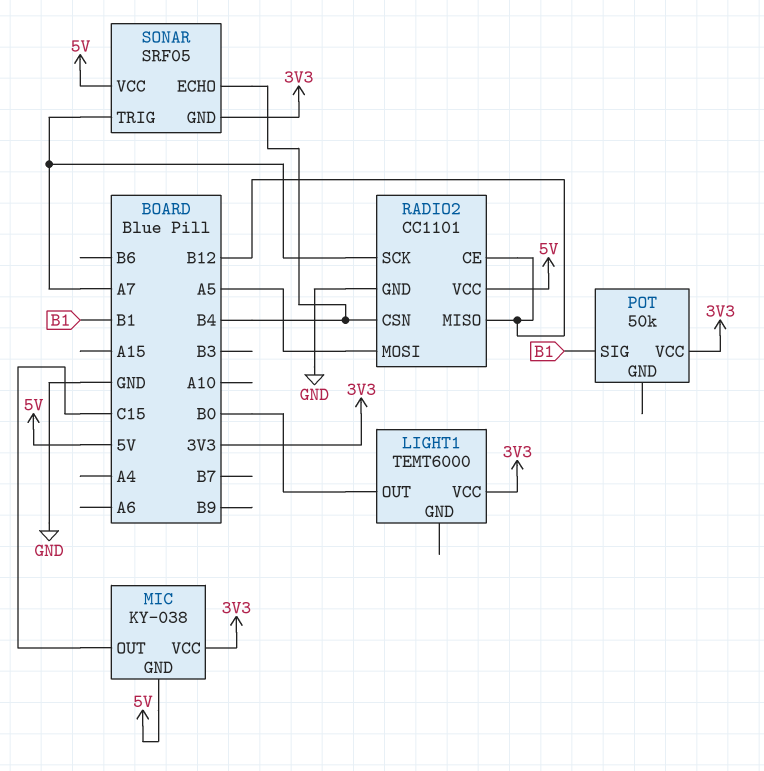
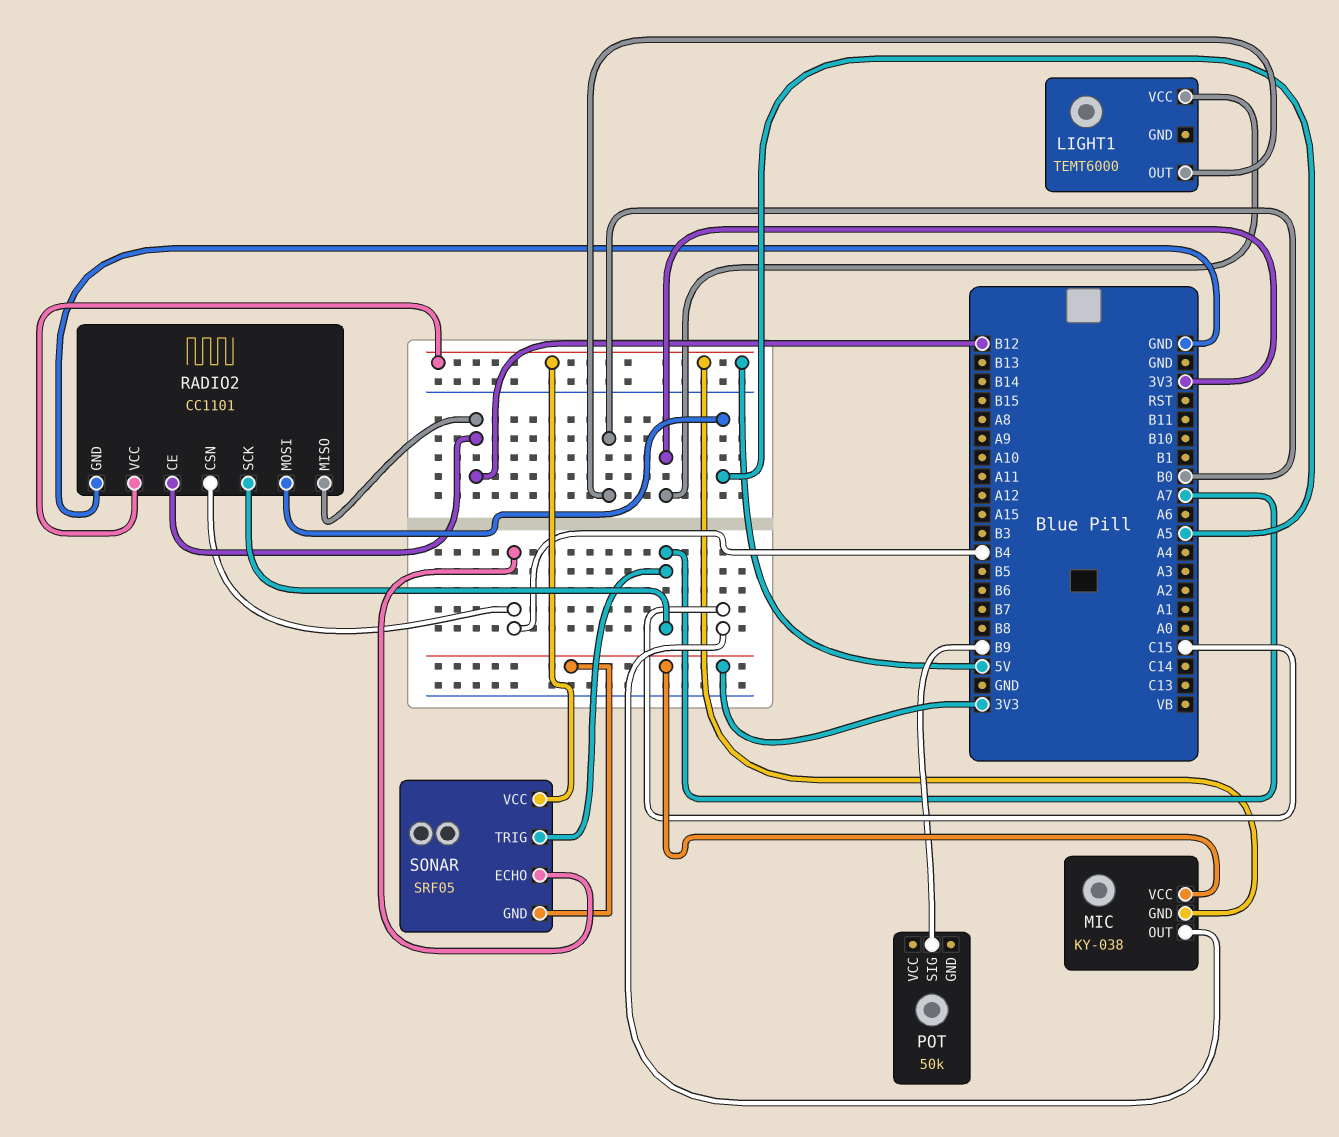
POT pin SIG: B1 -> B9
POT pin VCC: 3V3 -> none

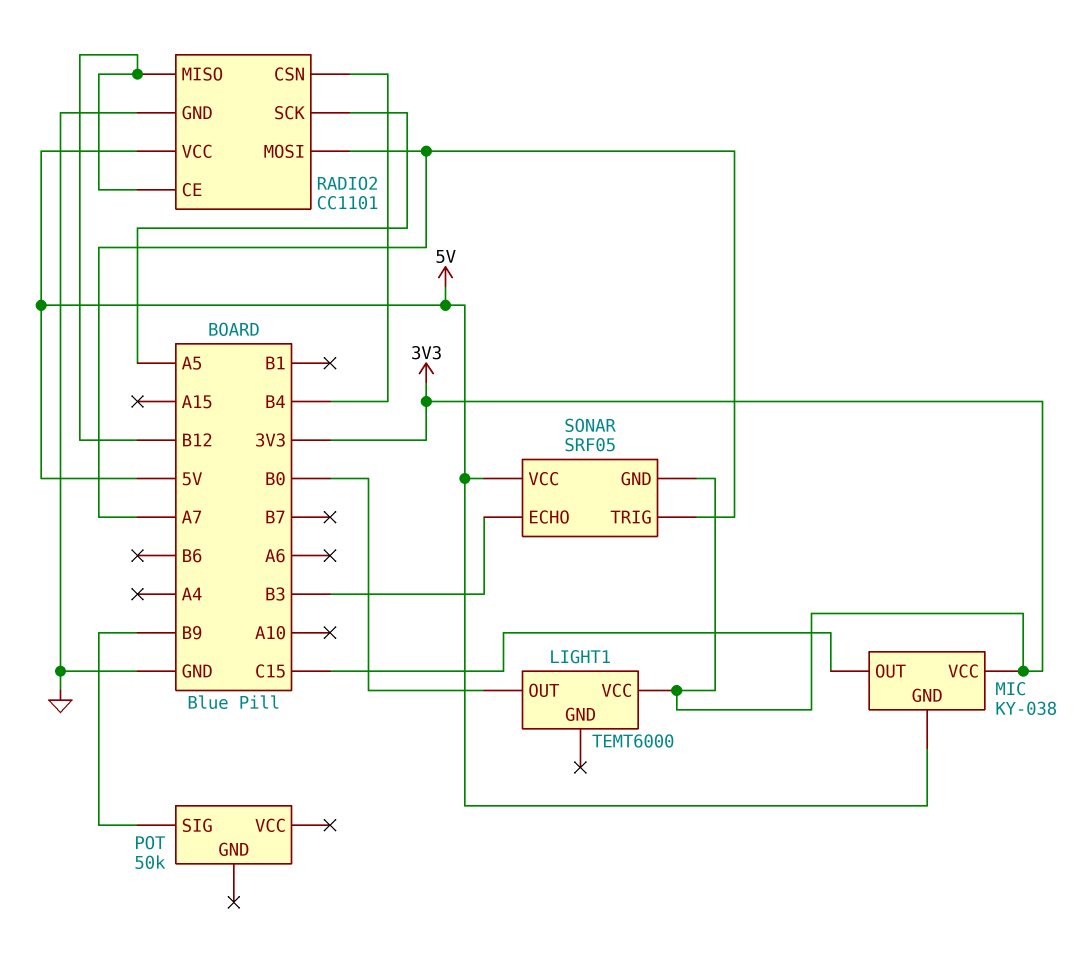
RADIO2 pin MOSI: A5 -> A7
RADIO2 pin SCK: A7 -> A5
SONAR pin ECHO: B4 -> B3

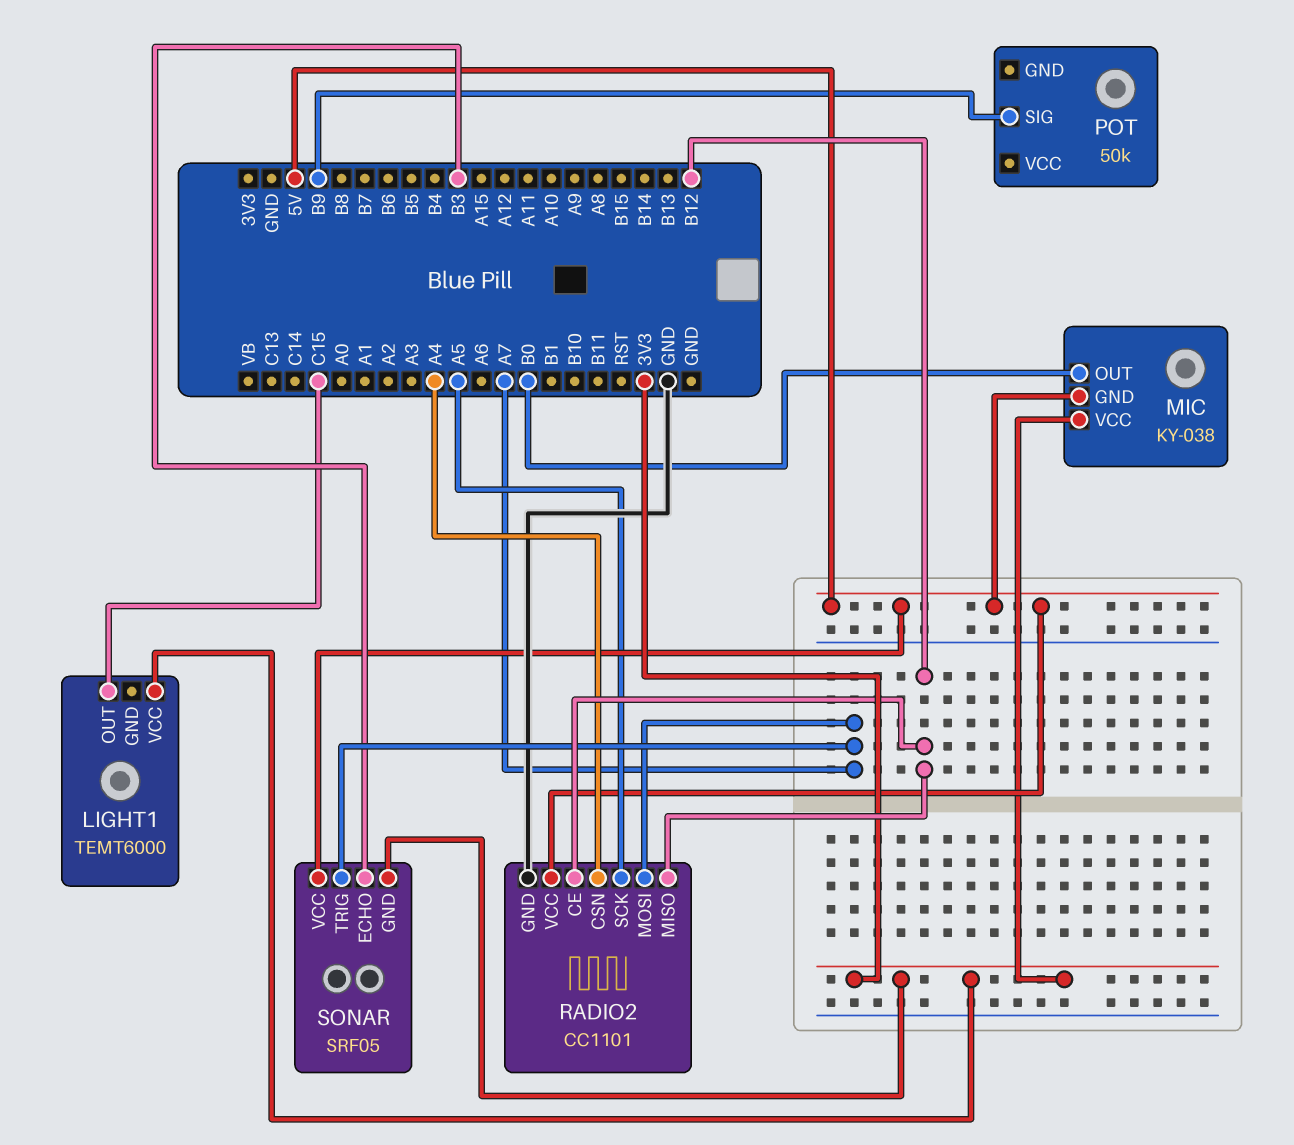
LIGHT1 pin OUT: B0 -> C15
MIC pin OUT: C15 -> B0
RADIO2 pin CSN: B4 -> A4

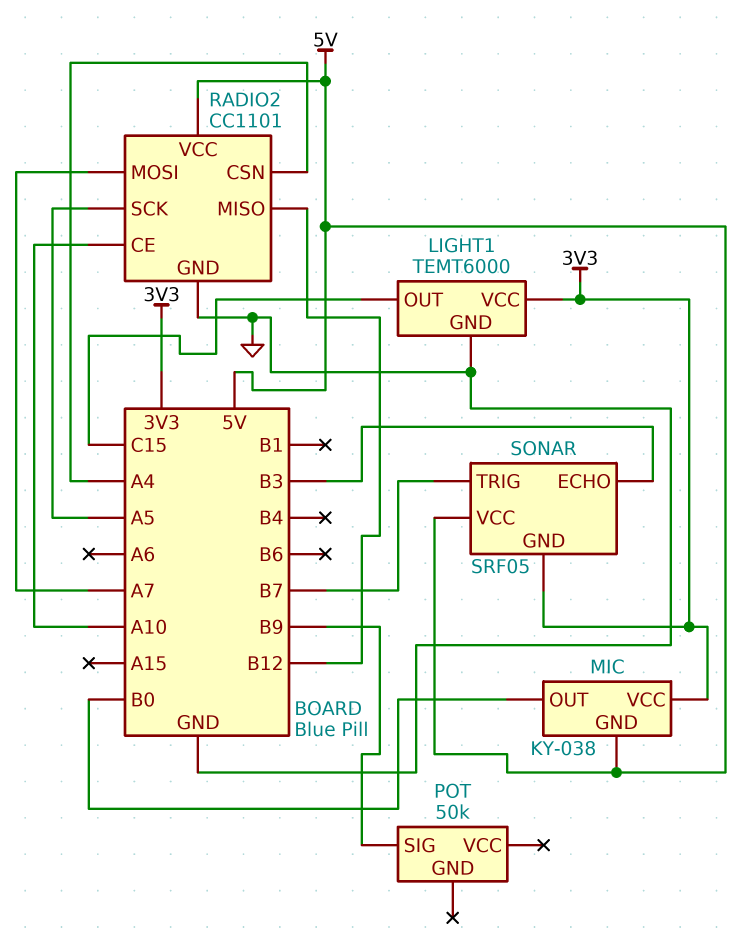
LIGHT1 pin GND: none -> GND
RADIO2 pin CE: B12 -> A10
SONAR pin TRIG: A7 -> B7

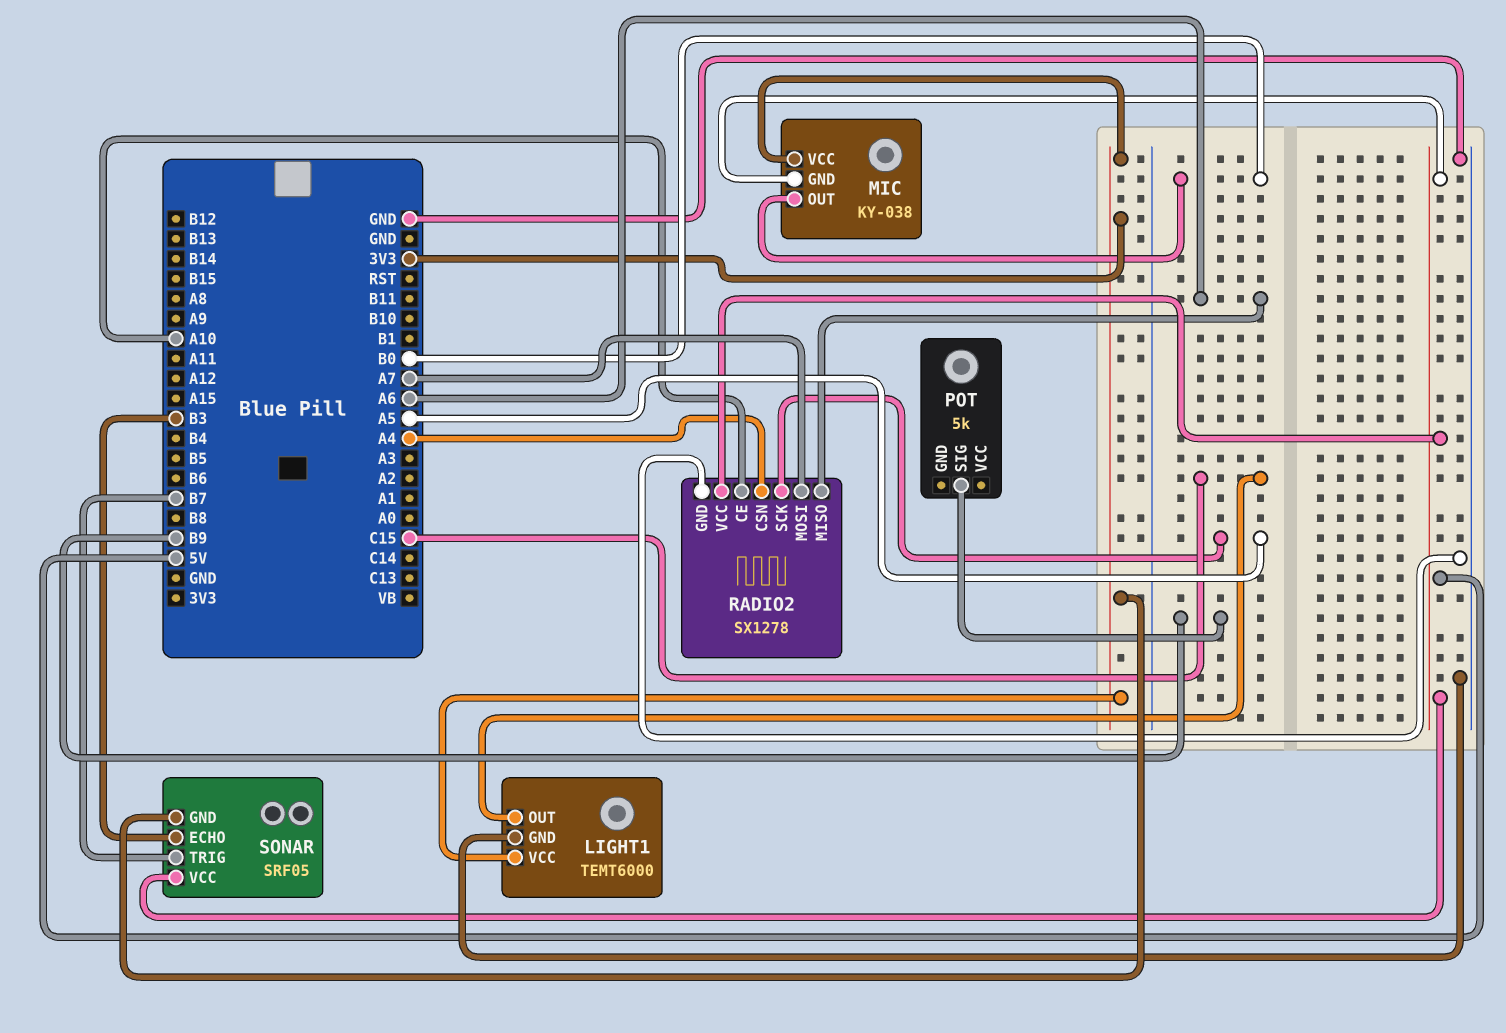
POT: 50k -> 5k
RADIO2: CC1101 -> SX1278
RADIO2 pin MISO: B12 -> A6

